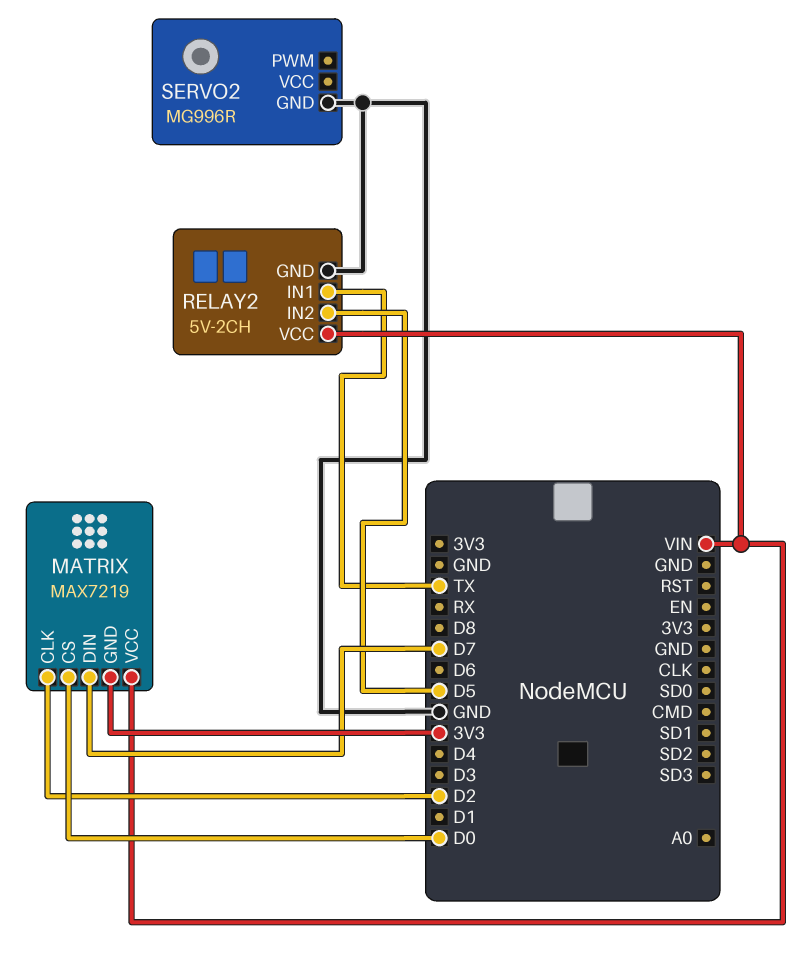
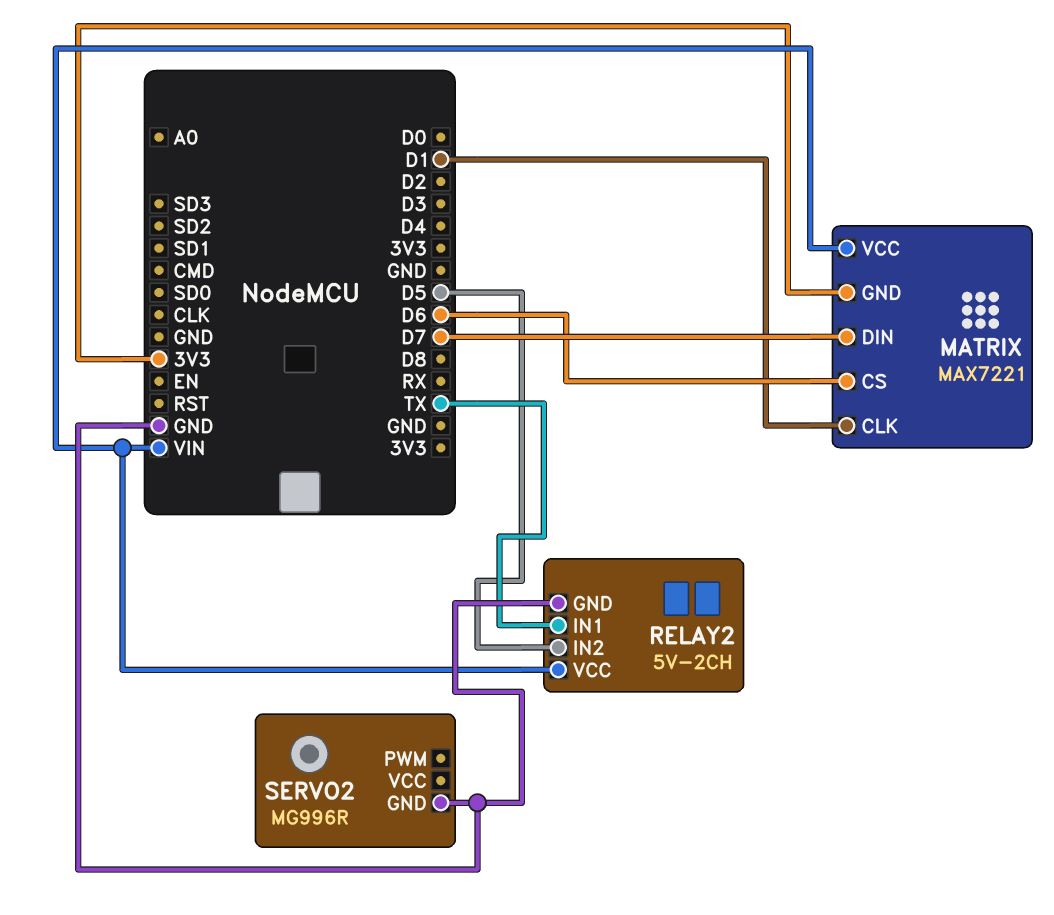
MATRIX: MAX7219 -> MAX7221
MATRIX pin CLK: D2 -> D1
MATRIX pin CS: D0 -> D6

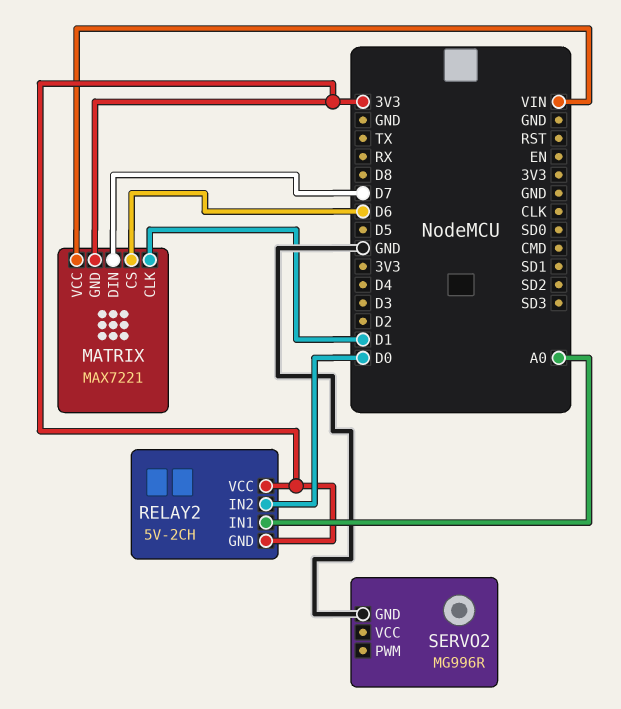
RELAY2 pin GND: GND -> 3V3
RELAY2 pin IN1: TX -> A0
RELAY2 pin IN2: D5 -> D0
RELAY2 pin VCC: VIN -> 3V3

